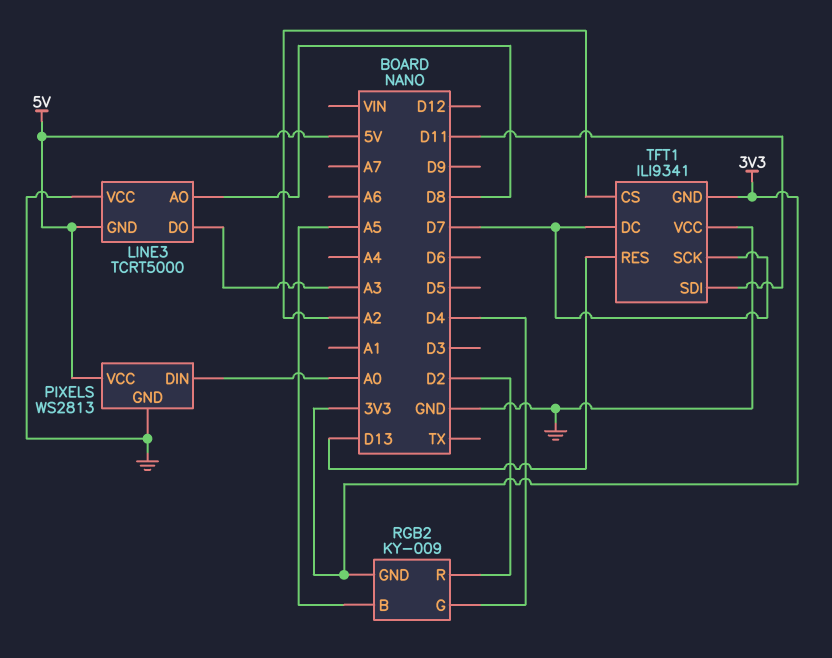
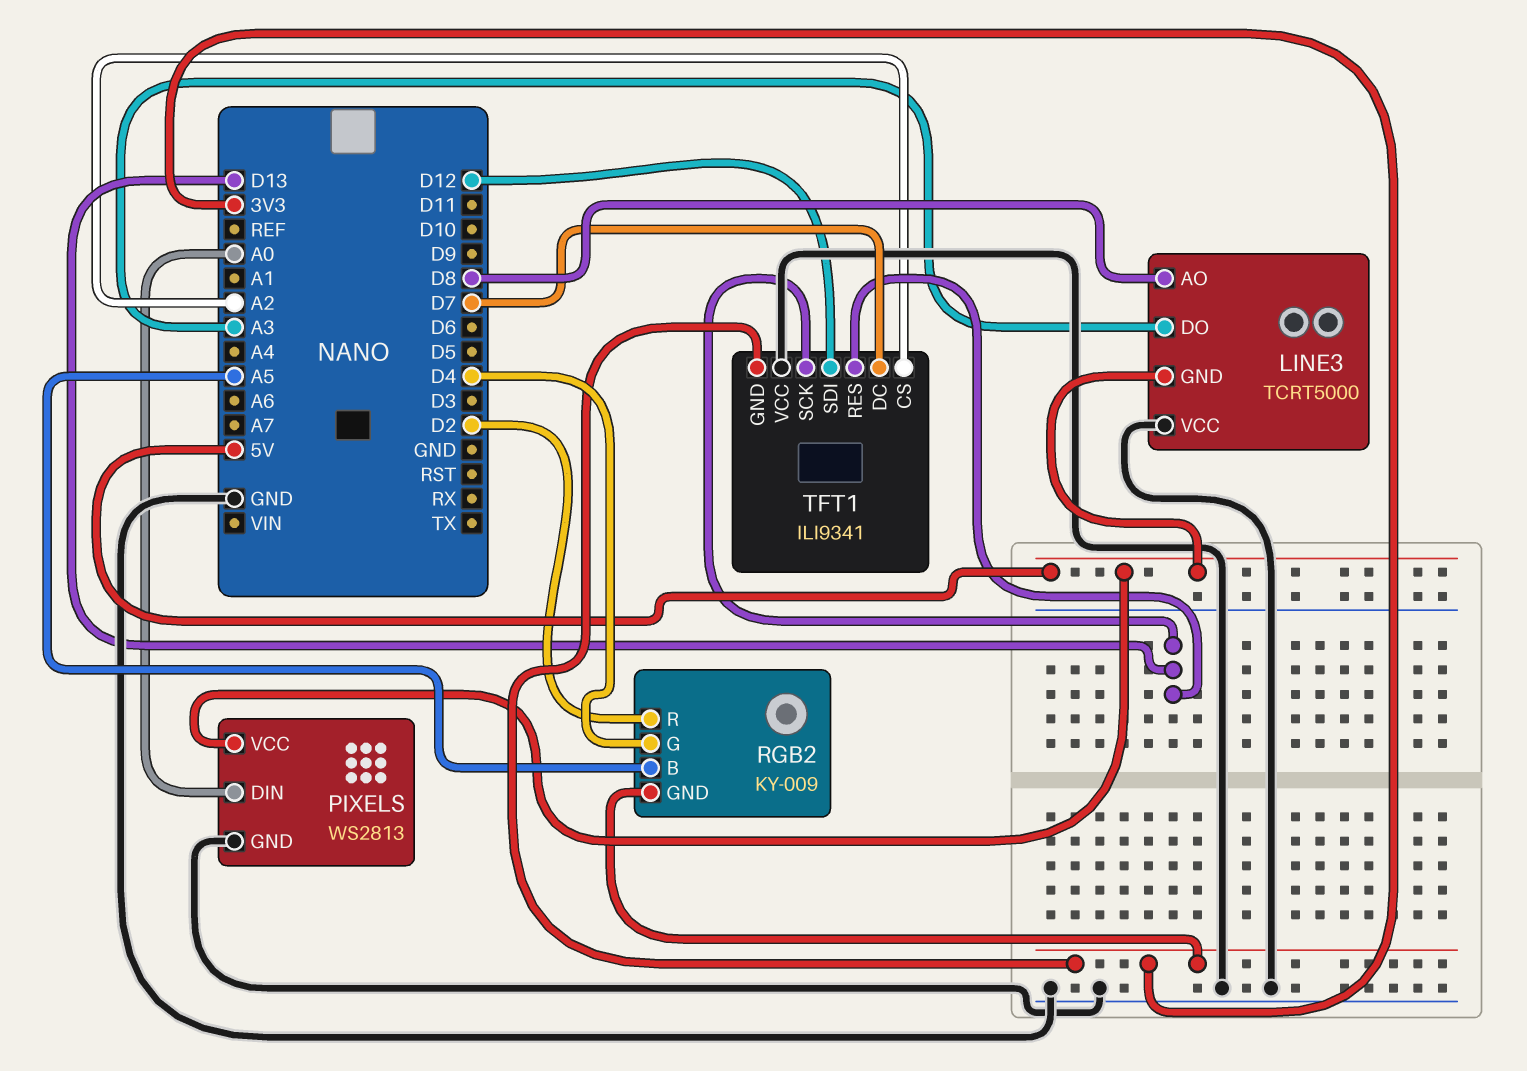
TFT1 pin SCK: D7 -> D13
TFT1 pin SDI: D11 -> D12

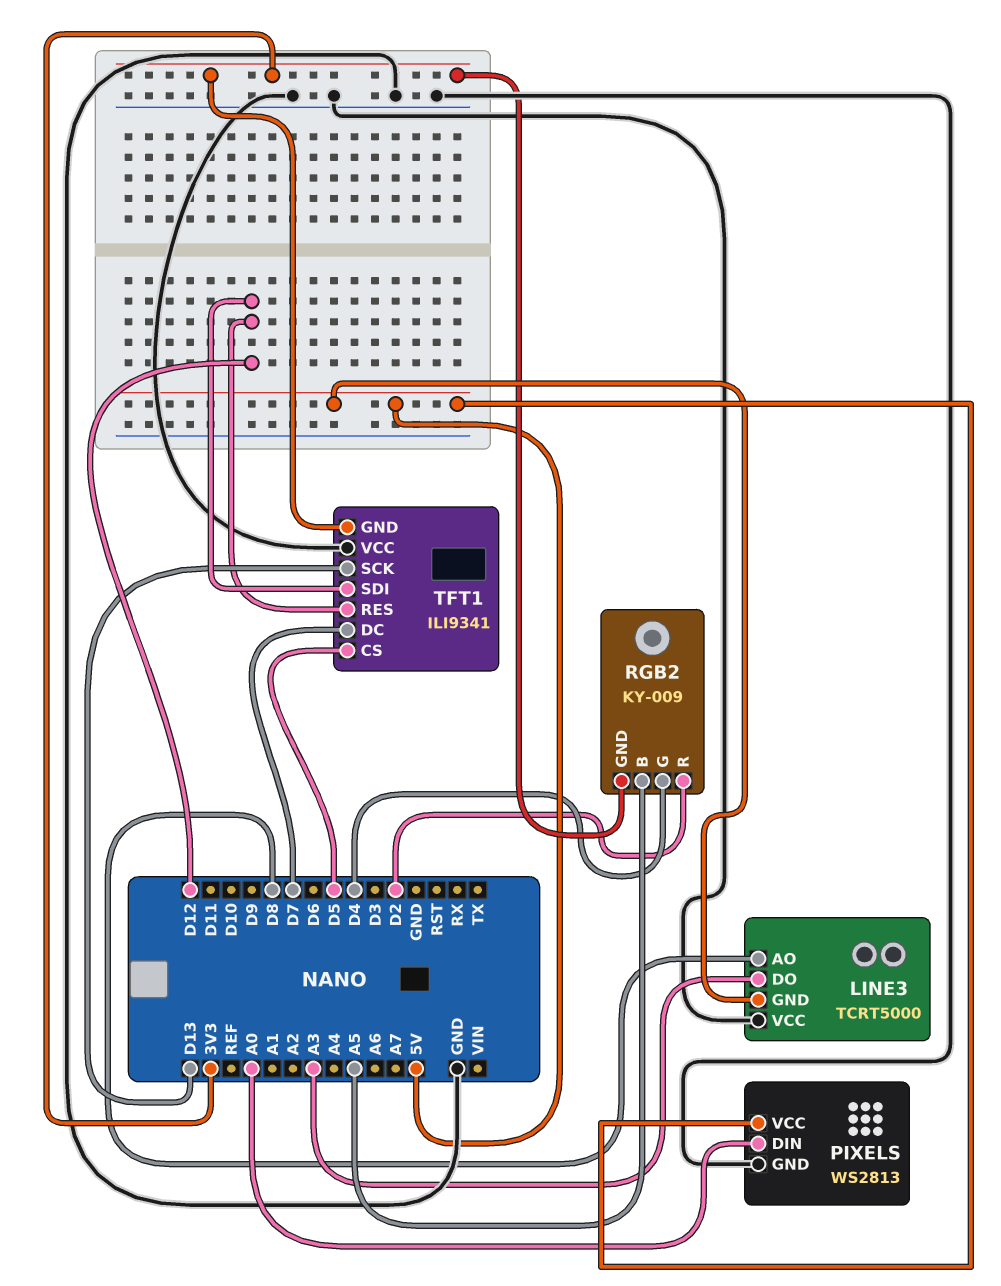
TFT1 pin CS: A2 -> D5
TFT1 pin RES: D13 -> D12

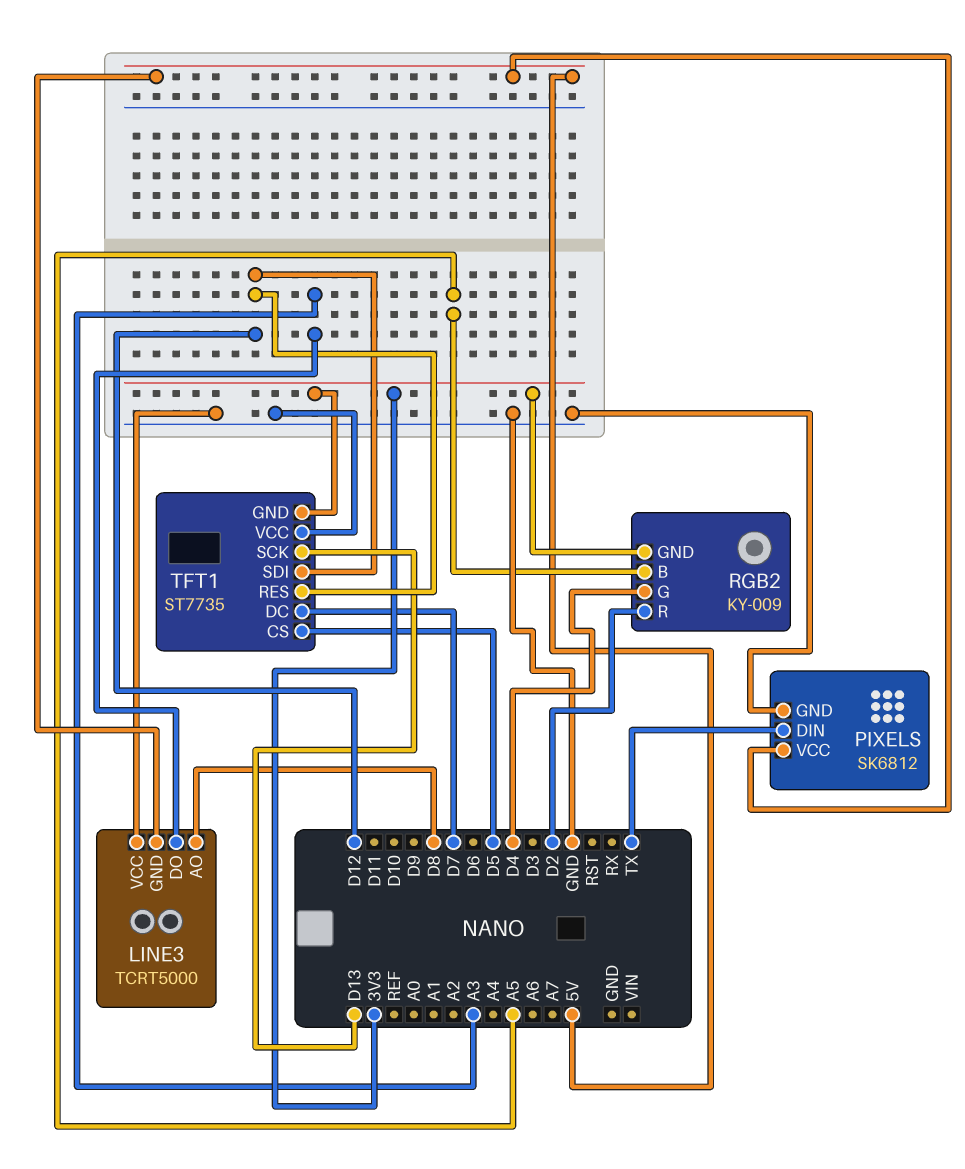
PIXELS: WS2813 -> SK6812
PIXELS pin DIN: A0 -> TX
TFT1: ILI9341 -> ST7735

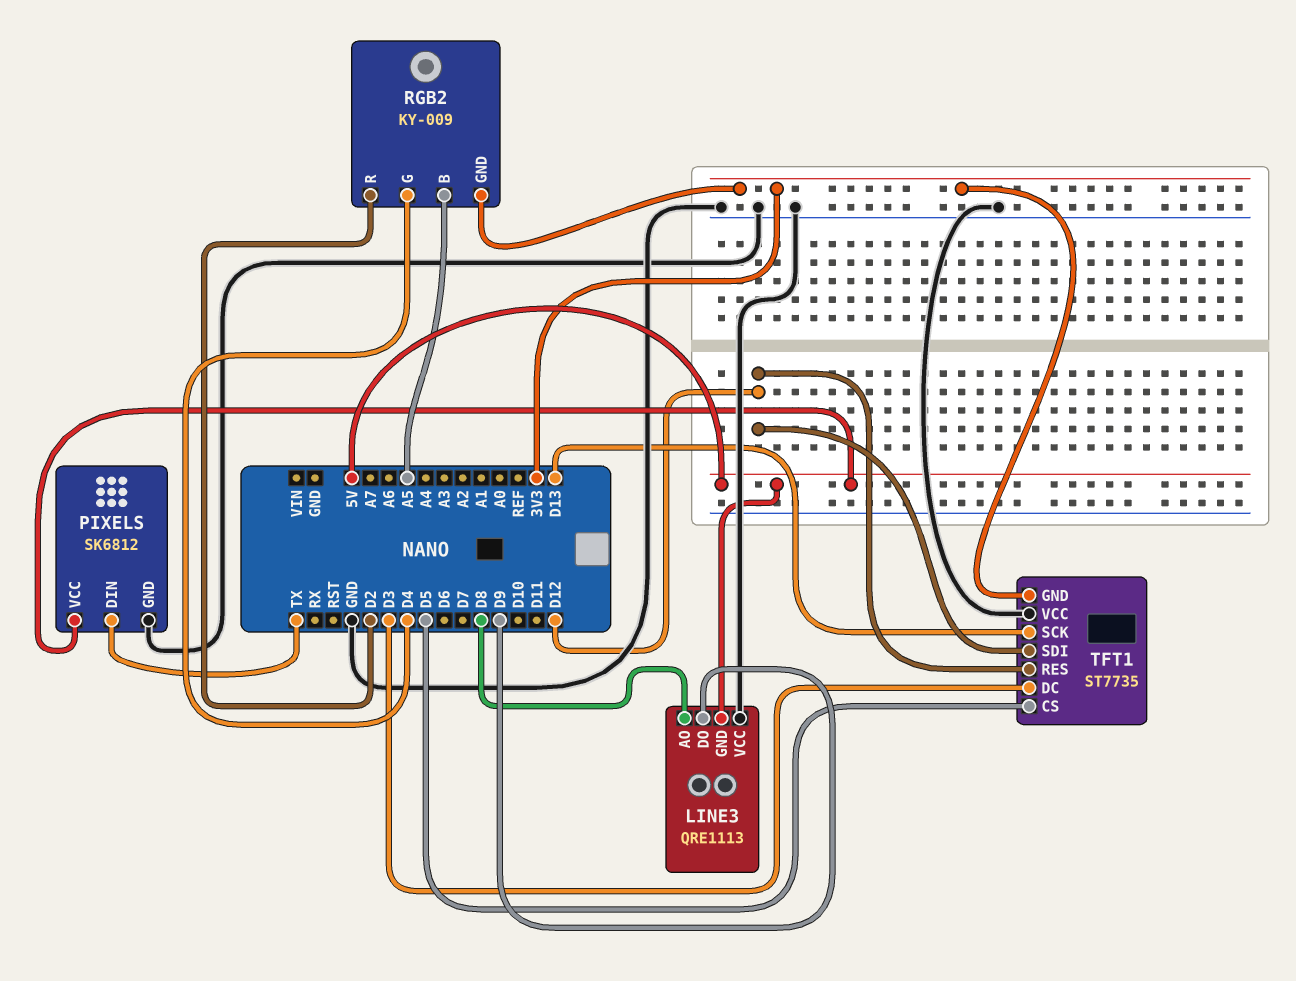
LINE3: TCRT5000 -> QRE1113
LINE3 pin DO: A3 -> D9
TFT1 pin DC: D7 -> D3

